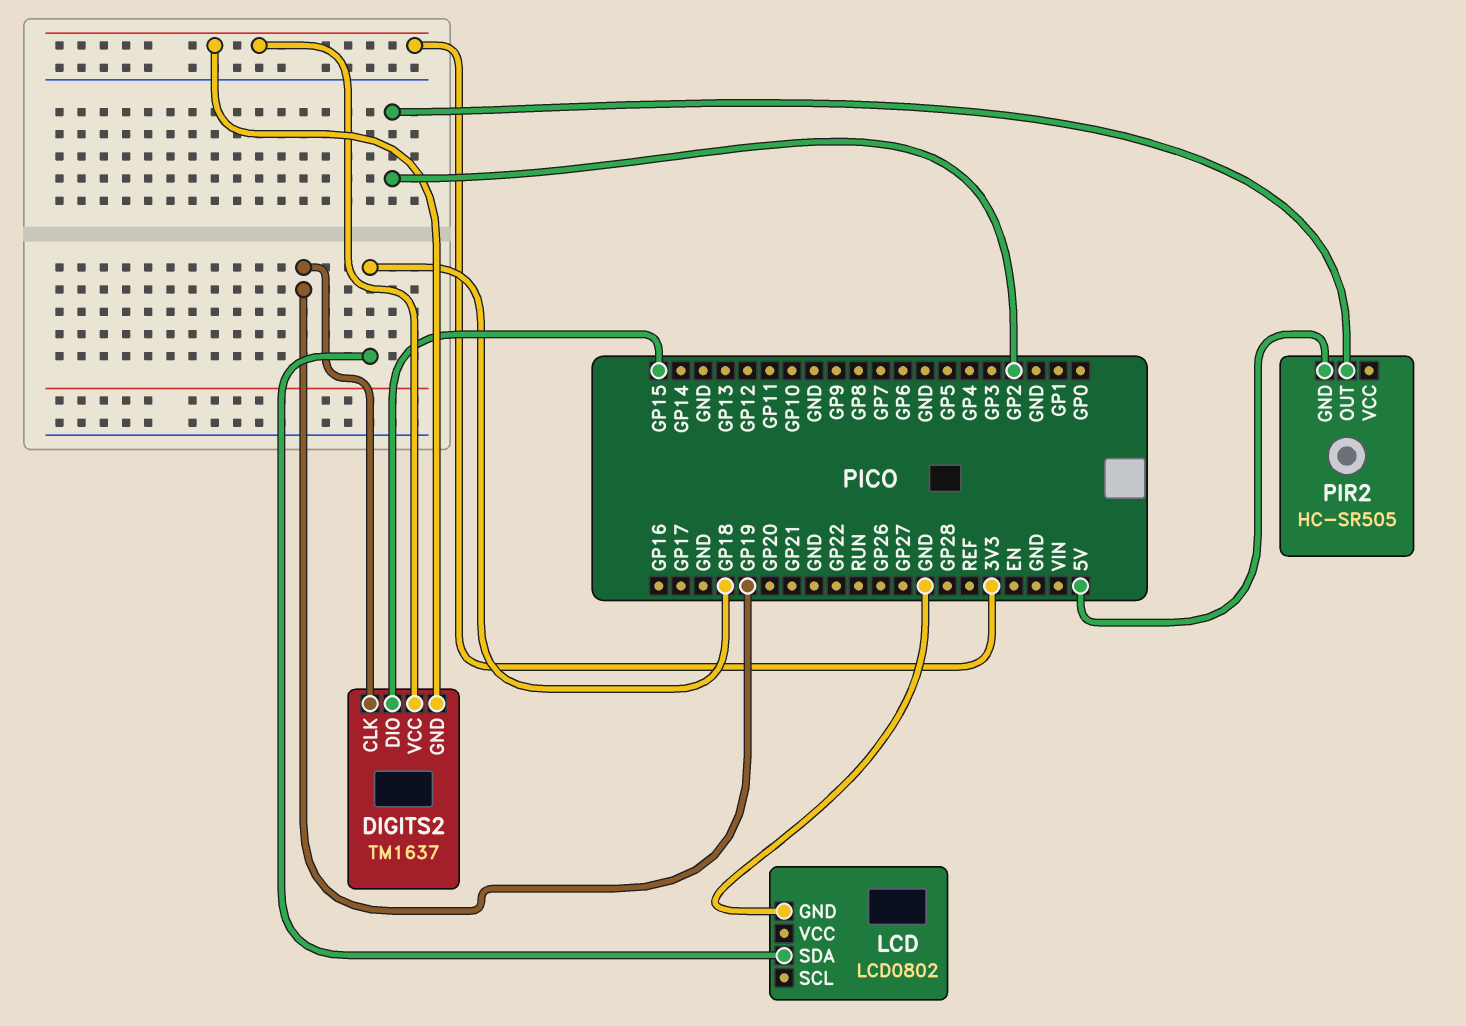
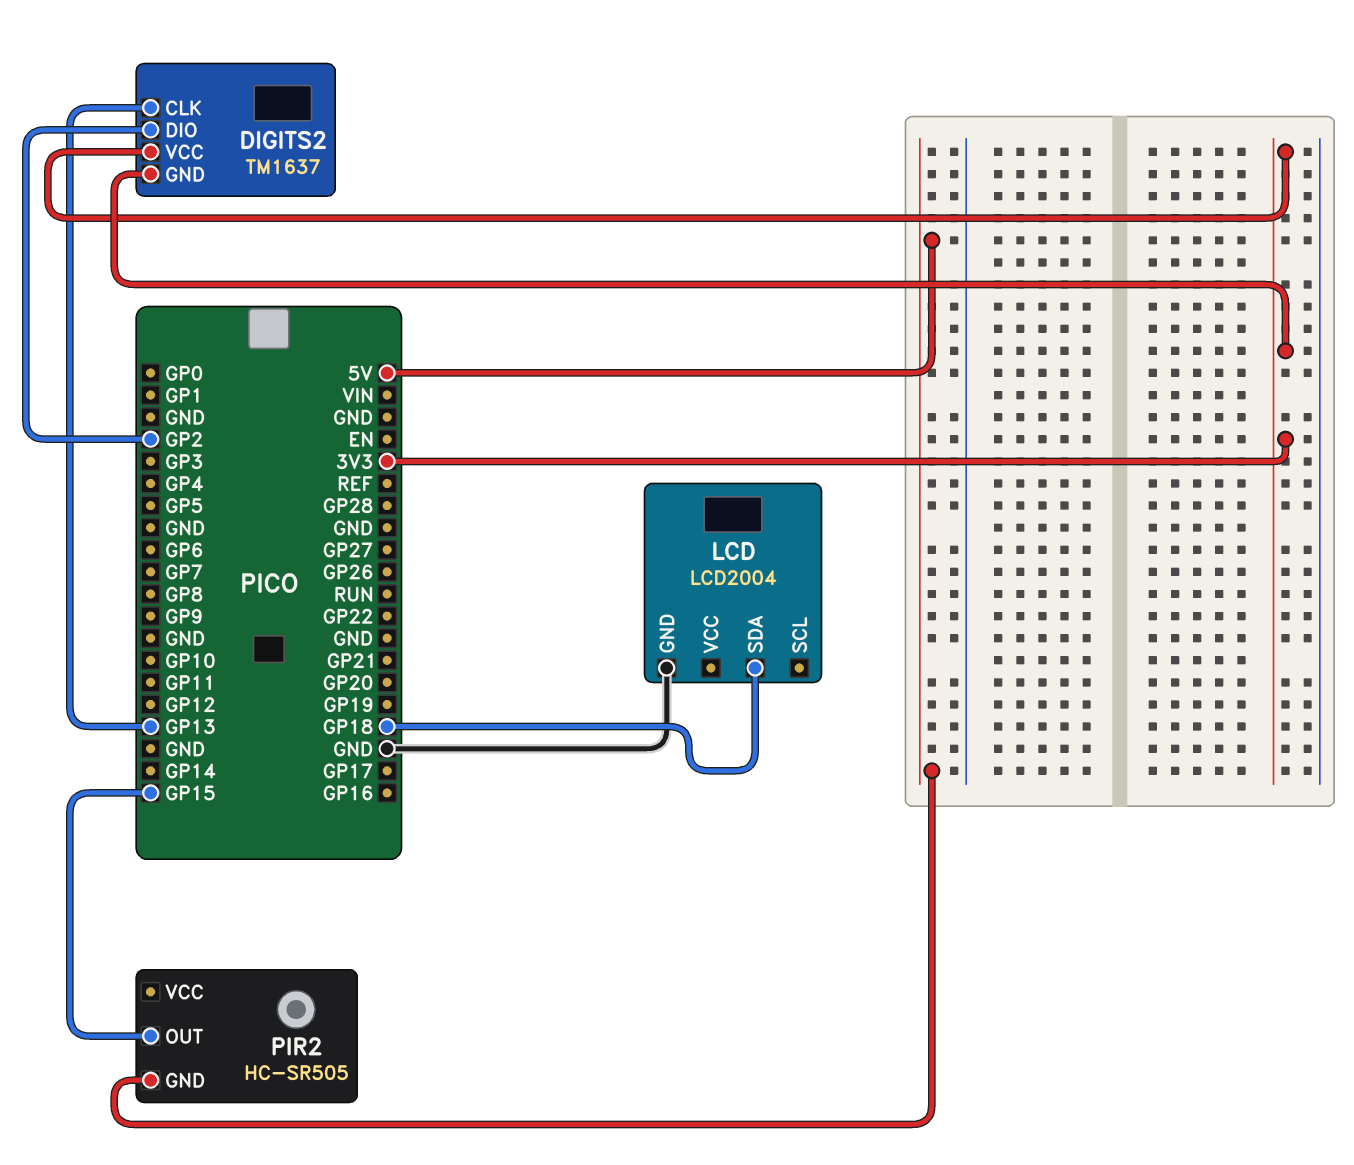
DIGITS2 pin CLK: GP19 -> GP13
DIGITS2 pin DIO: GP15 -> GP2
LCD: LCD0802 -> LCD2004
PIR2 pin OUT: GP2 -> GP15

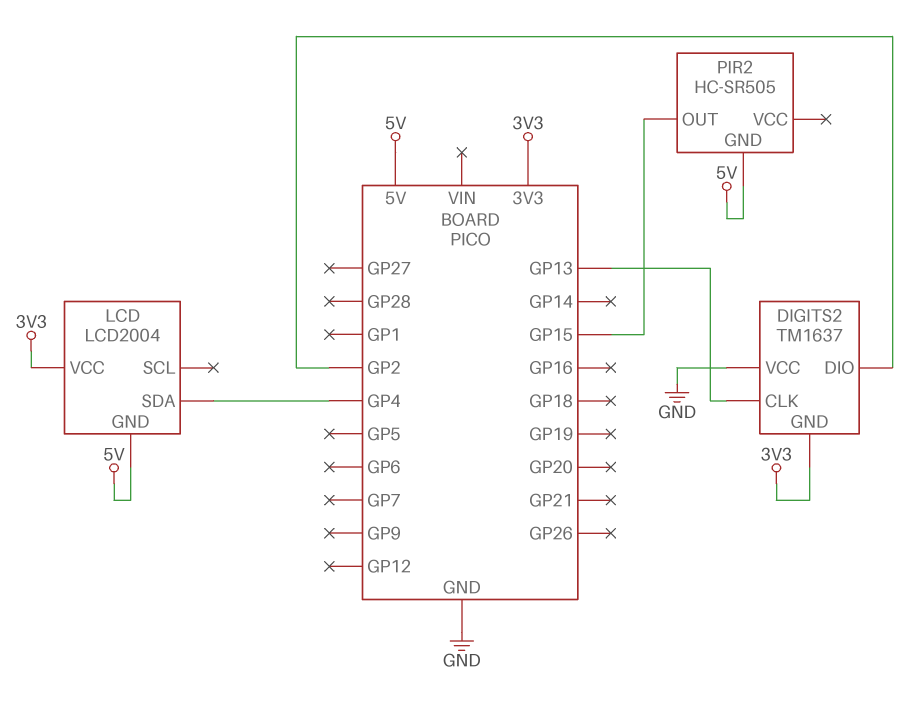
DIGITS2 pin VCC: 3V3 -> GND
LCD pin GND: GND -> 5V
LCD pin SDA: GP18 -> GP4
LCD pin VCC: none -> 3V3

